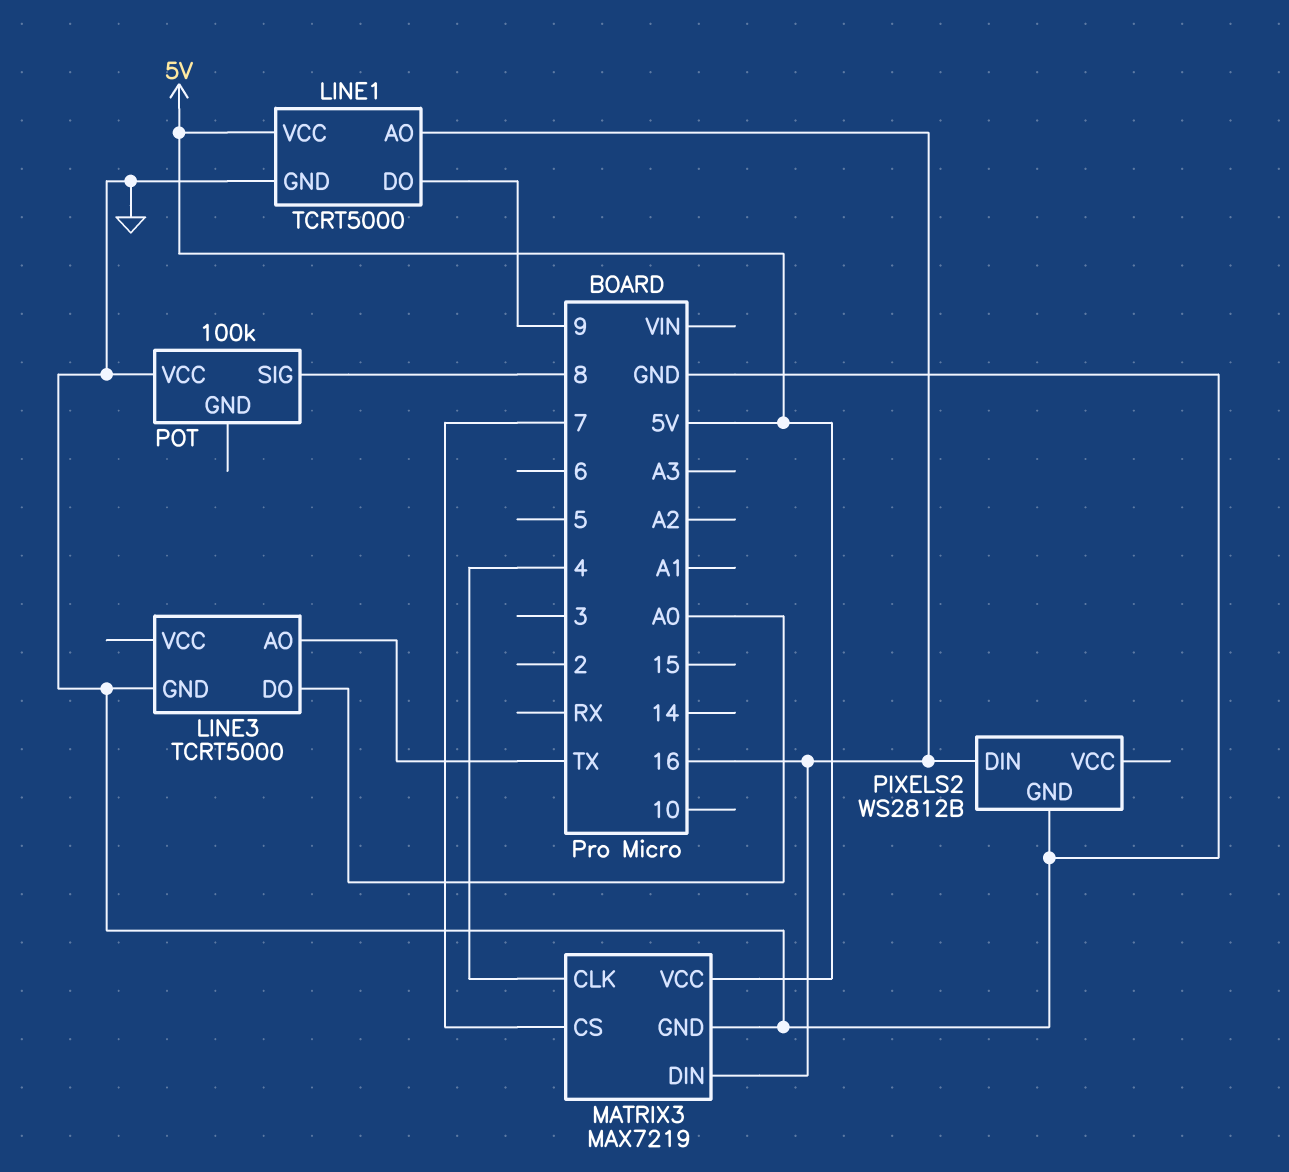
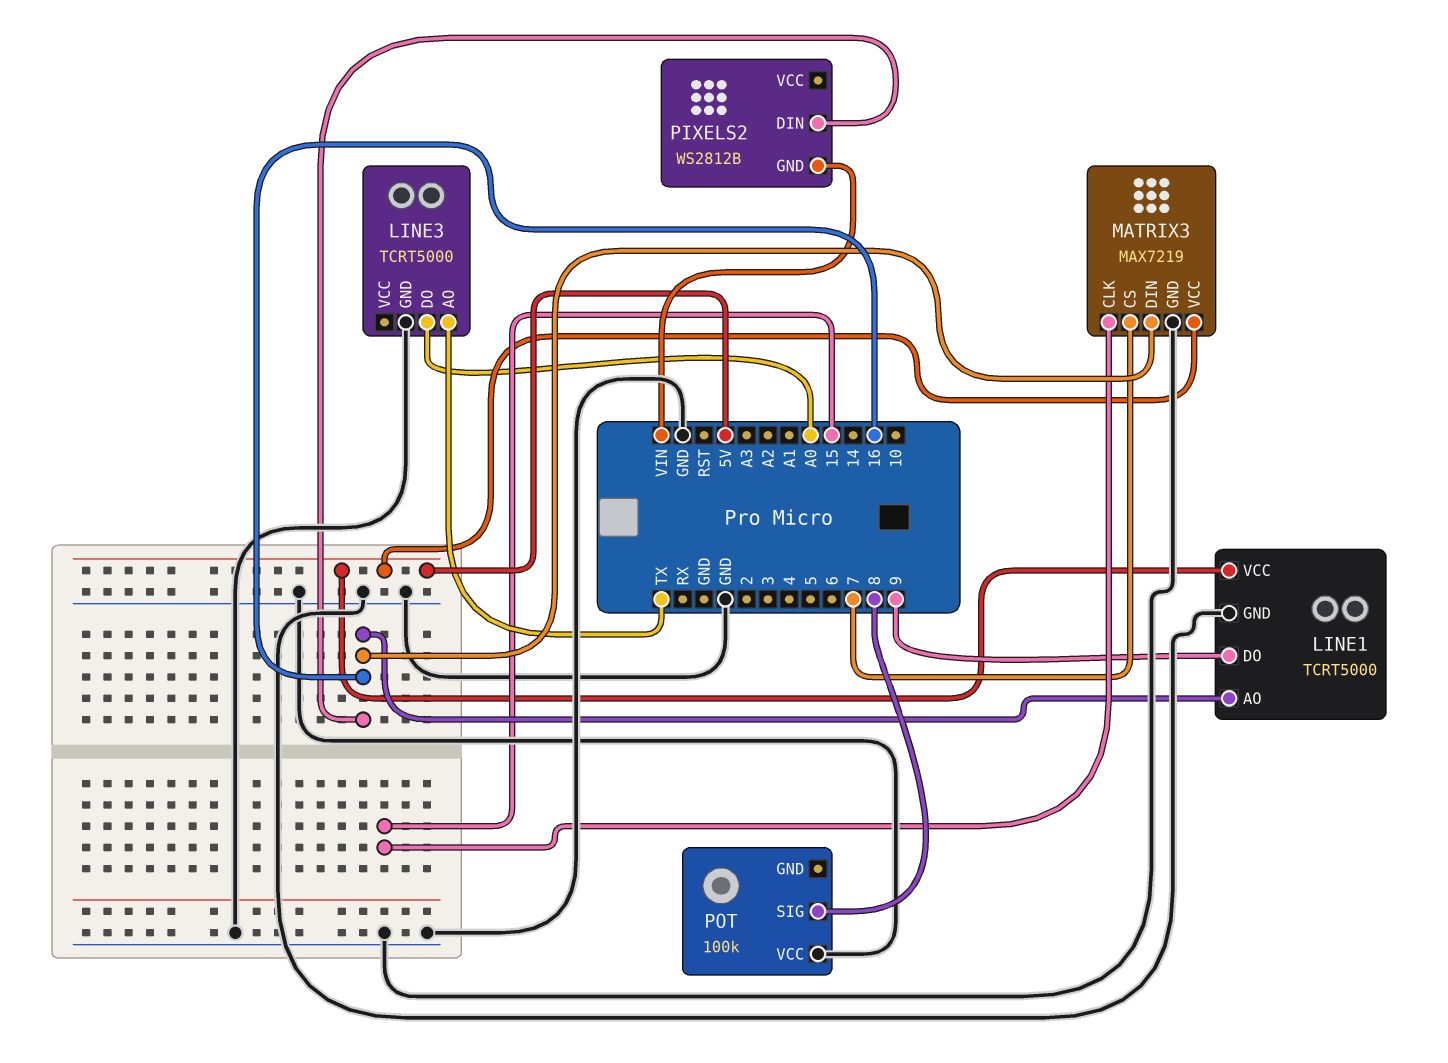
MATRIX3 pin CLK: 4 -> 15
PIXELS2 pin GND: GND -> VIN

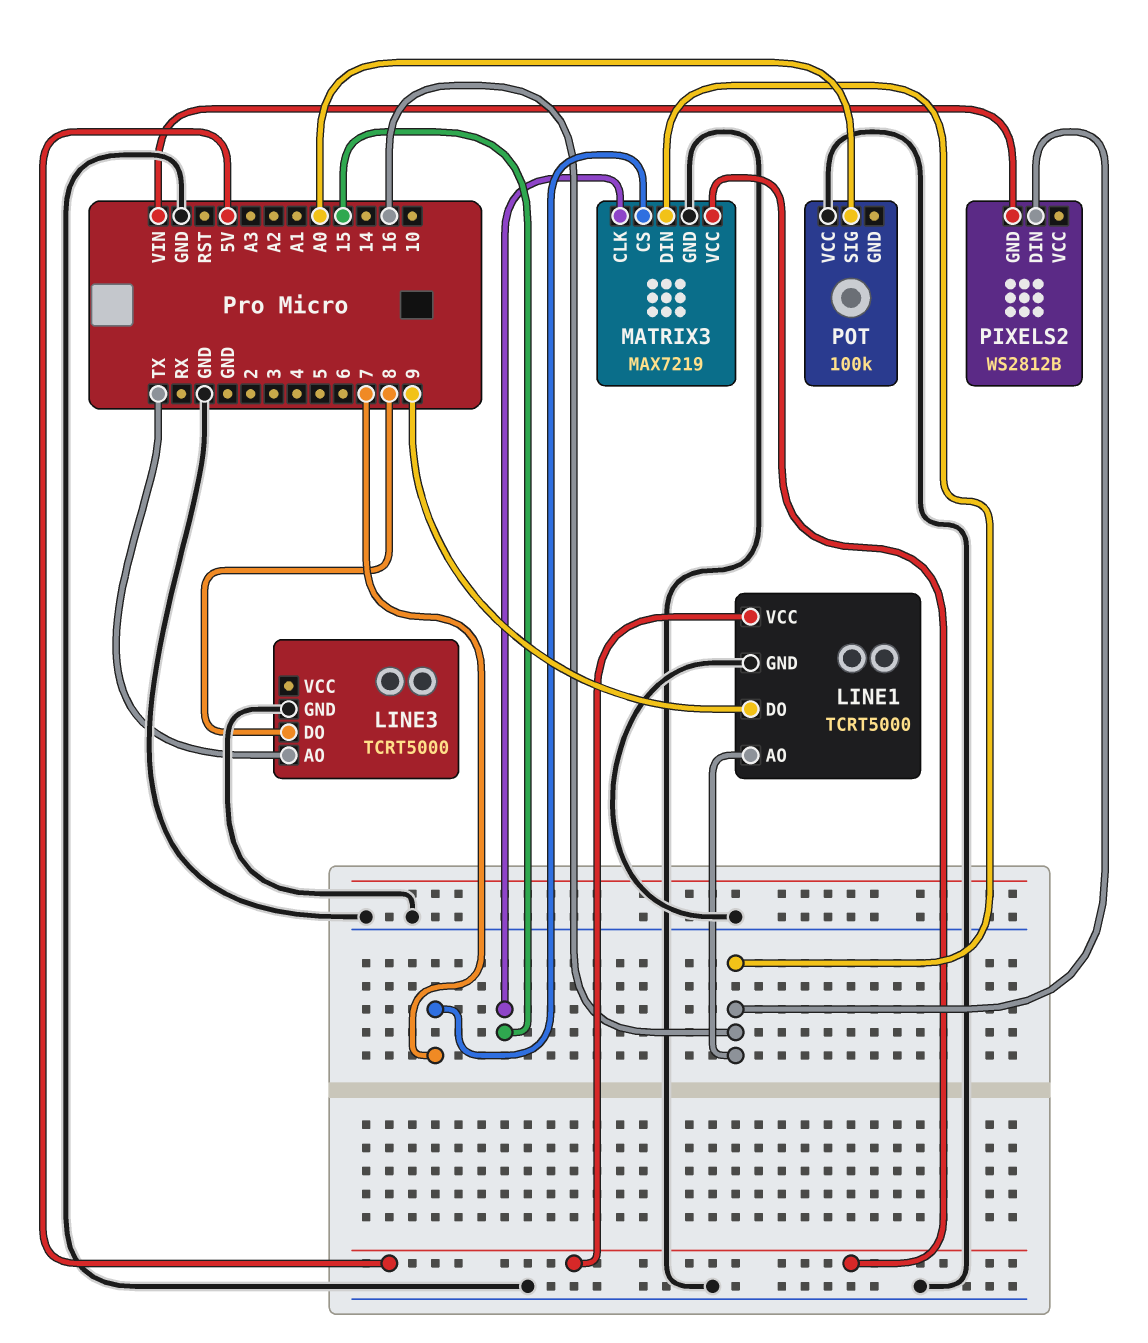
LINE3 pin DO: A0 -> 8
POT pin SIG: 8 -> A0

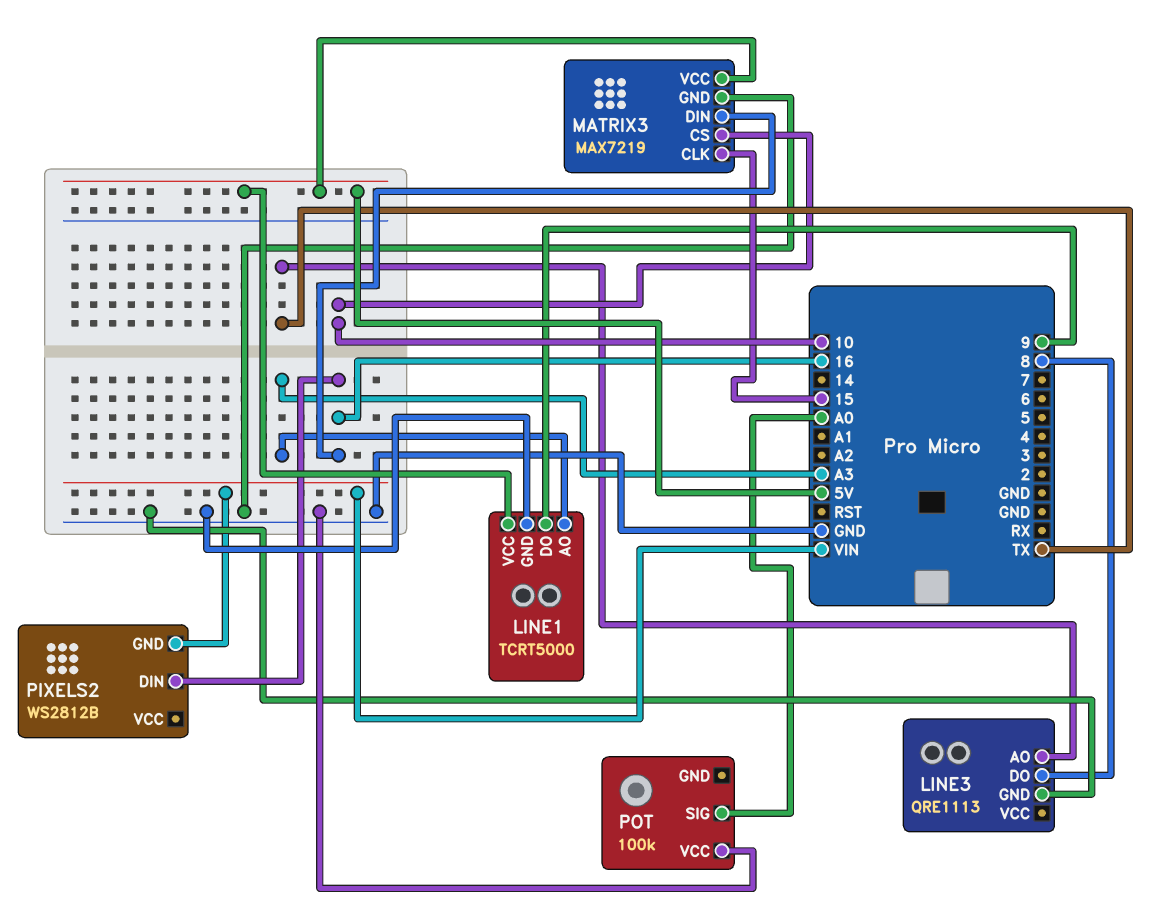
LINE1 pin AO: 16 -> A3
LINE3: TCRT5000 -> QRE1113
MATRIX3 pin CS: 7 -> 10

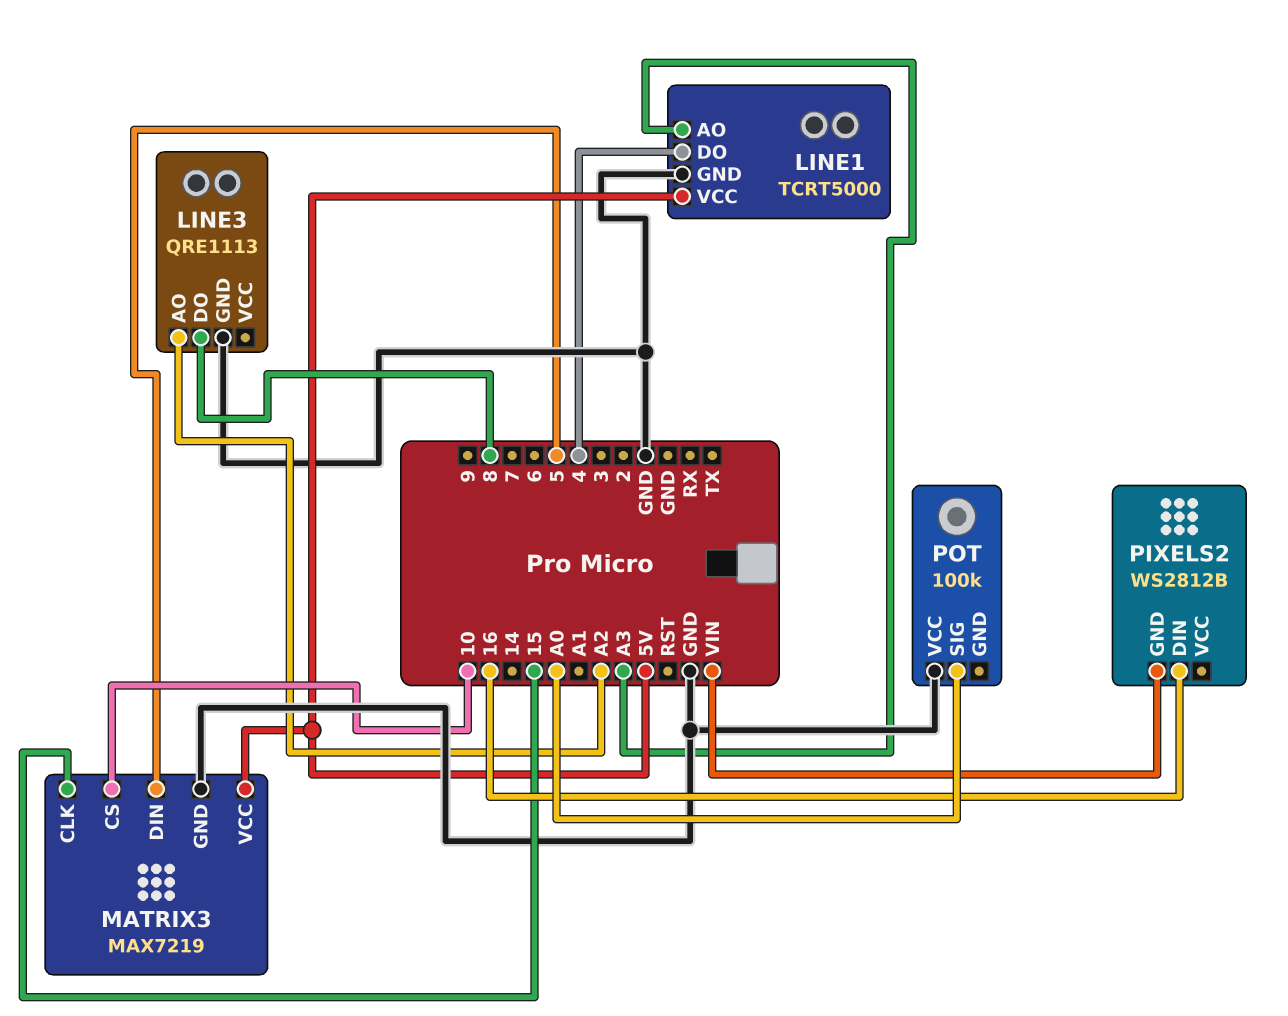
LINE1 pin DO: 9 -> 4
LINE3 pin AO: TX -> A2
MATRIX3 pin DIN: 16 -> 5

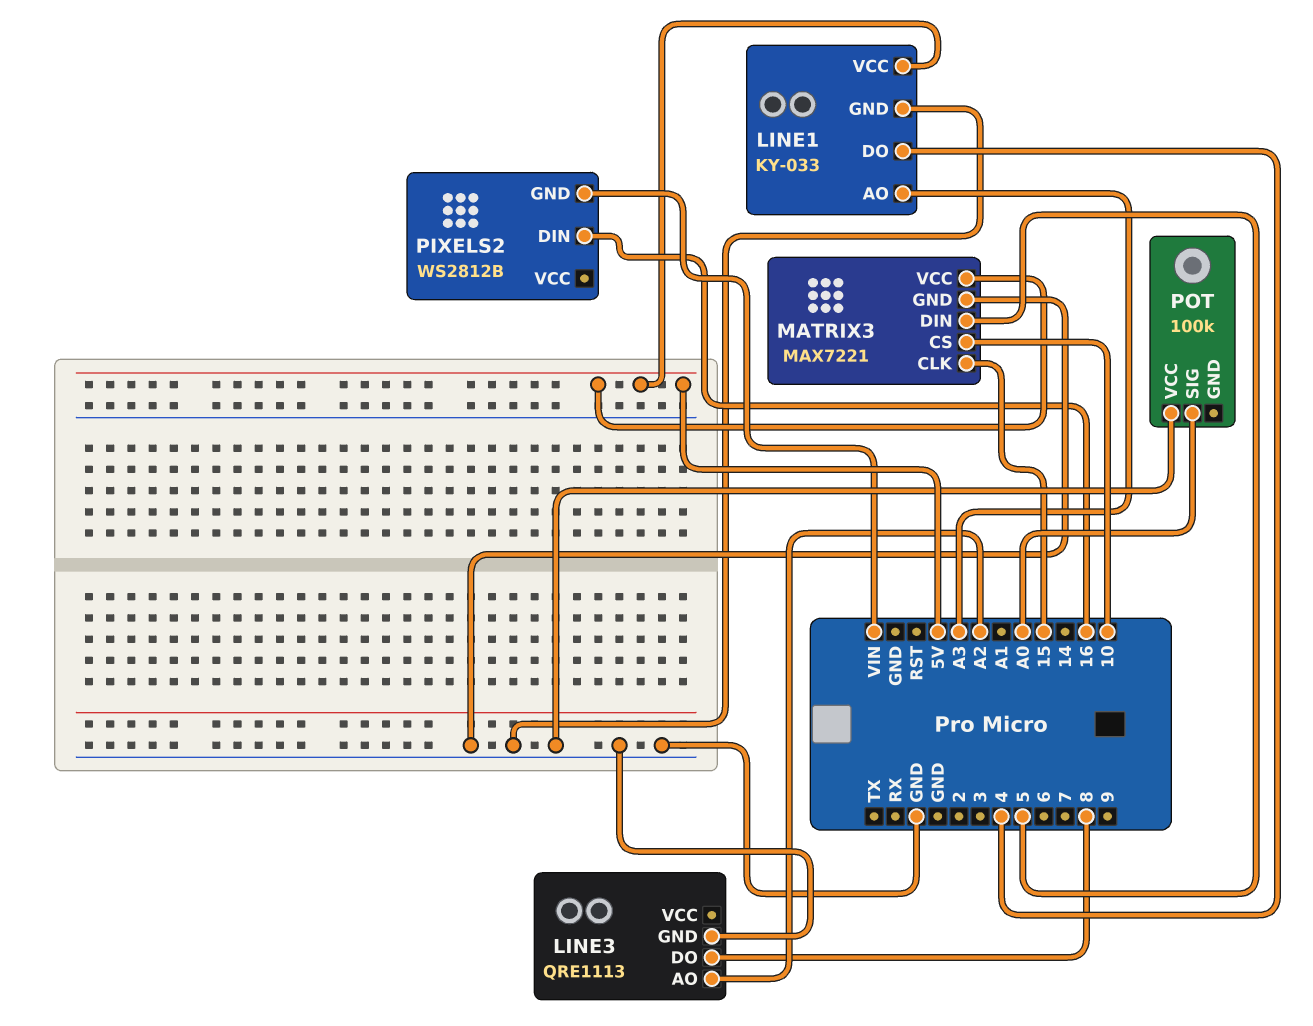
LINE1: TCRT5000 -> KY-033
MATRIX3: MAX7219 -> MAX7221

